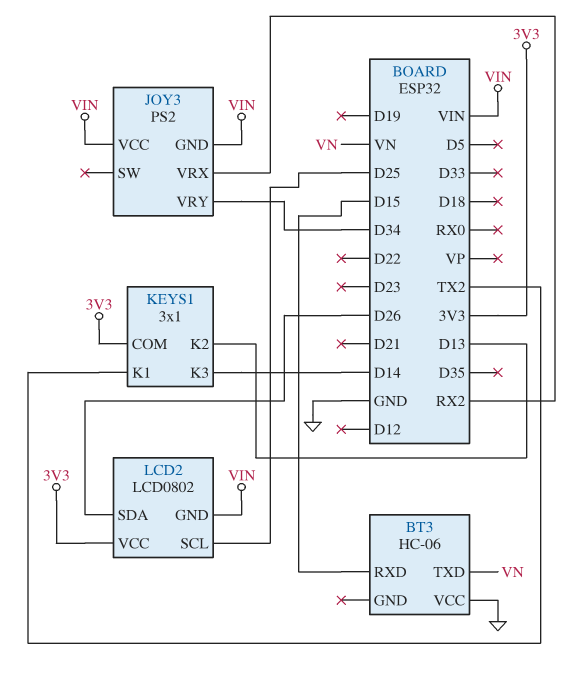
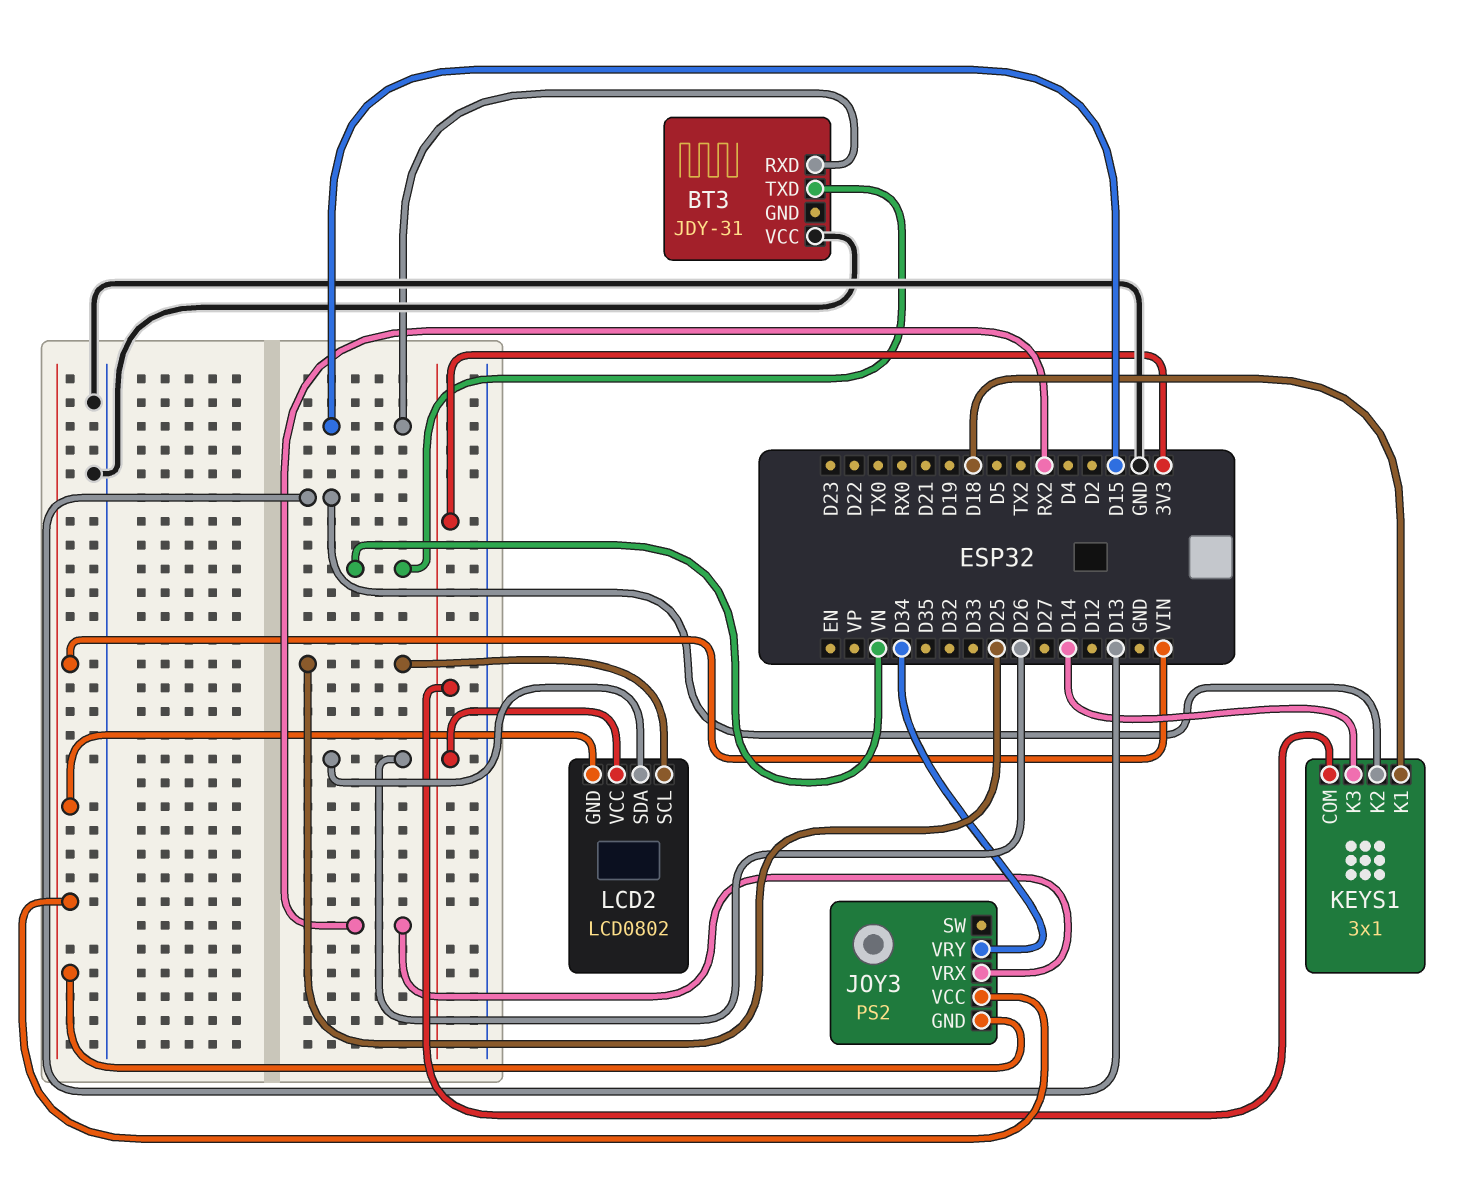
BT3: HC-06 -> JDY-31
KEYS1 pin K1: TX2 -> D18

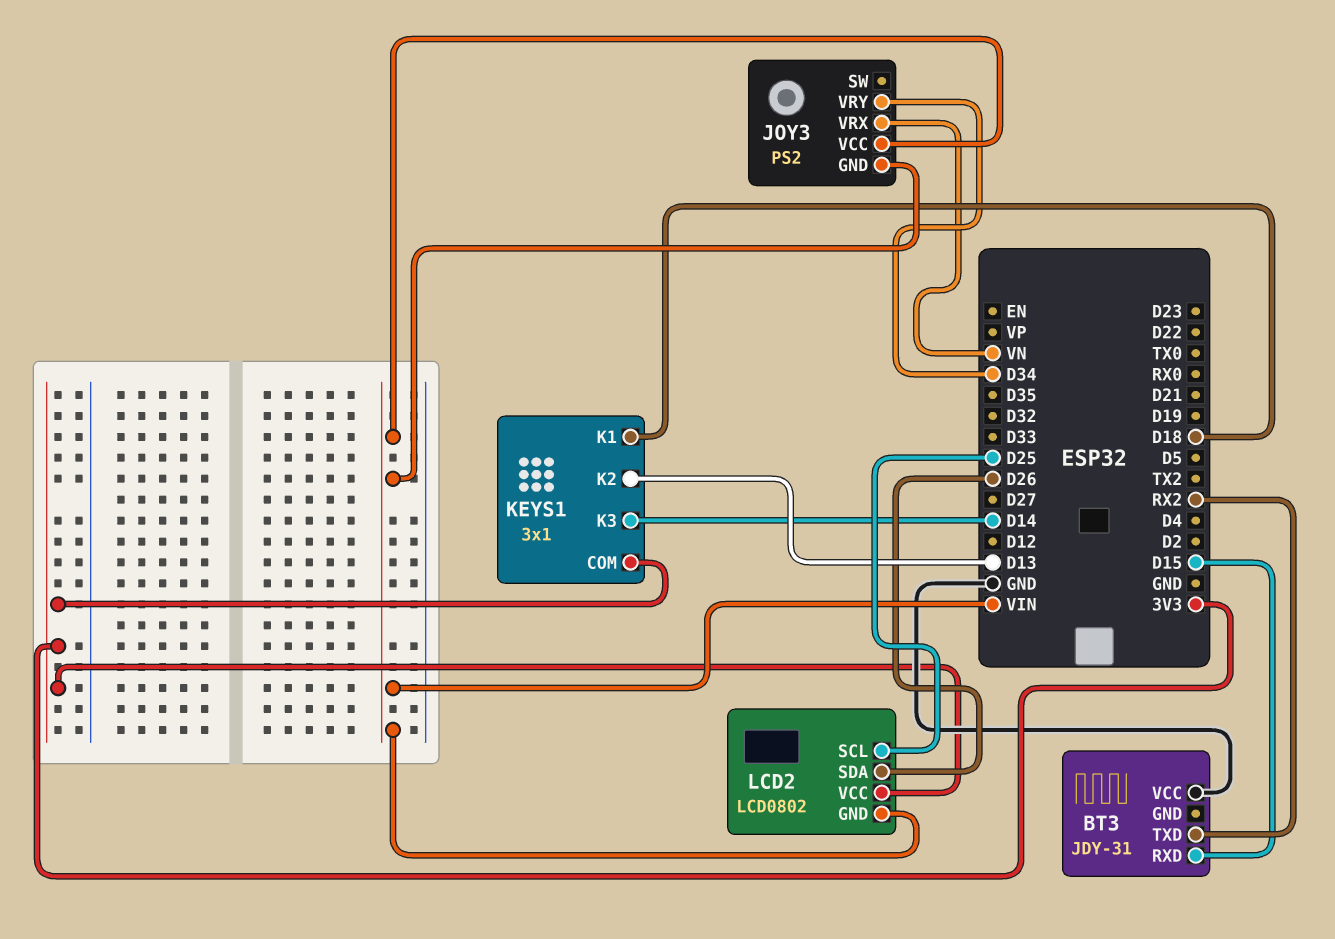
BT3 pin TXD: VN -> RX2
JOY3 pin VRX: RX2 -> VN

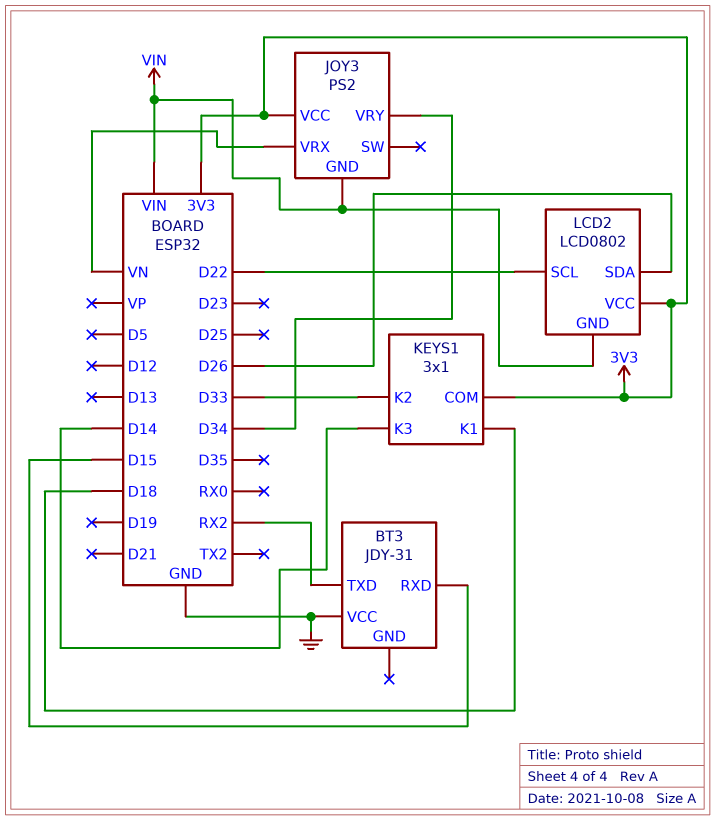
JOY3 pin VCC: VIN -> 3V3
KEYS1 pin K2: D13 -> D33
LCD2 pin SCL: D25 -> D22

